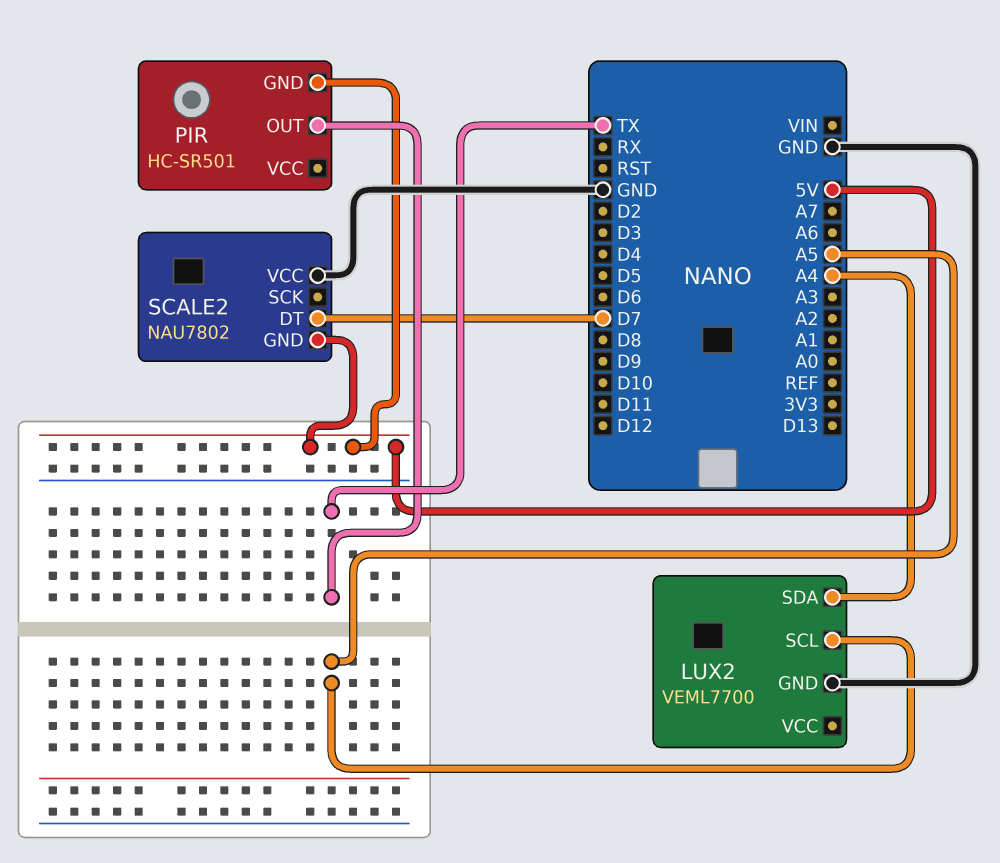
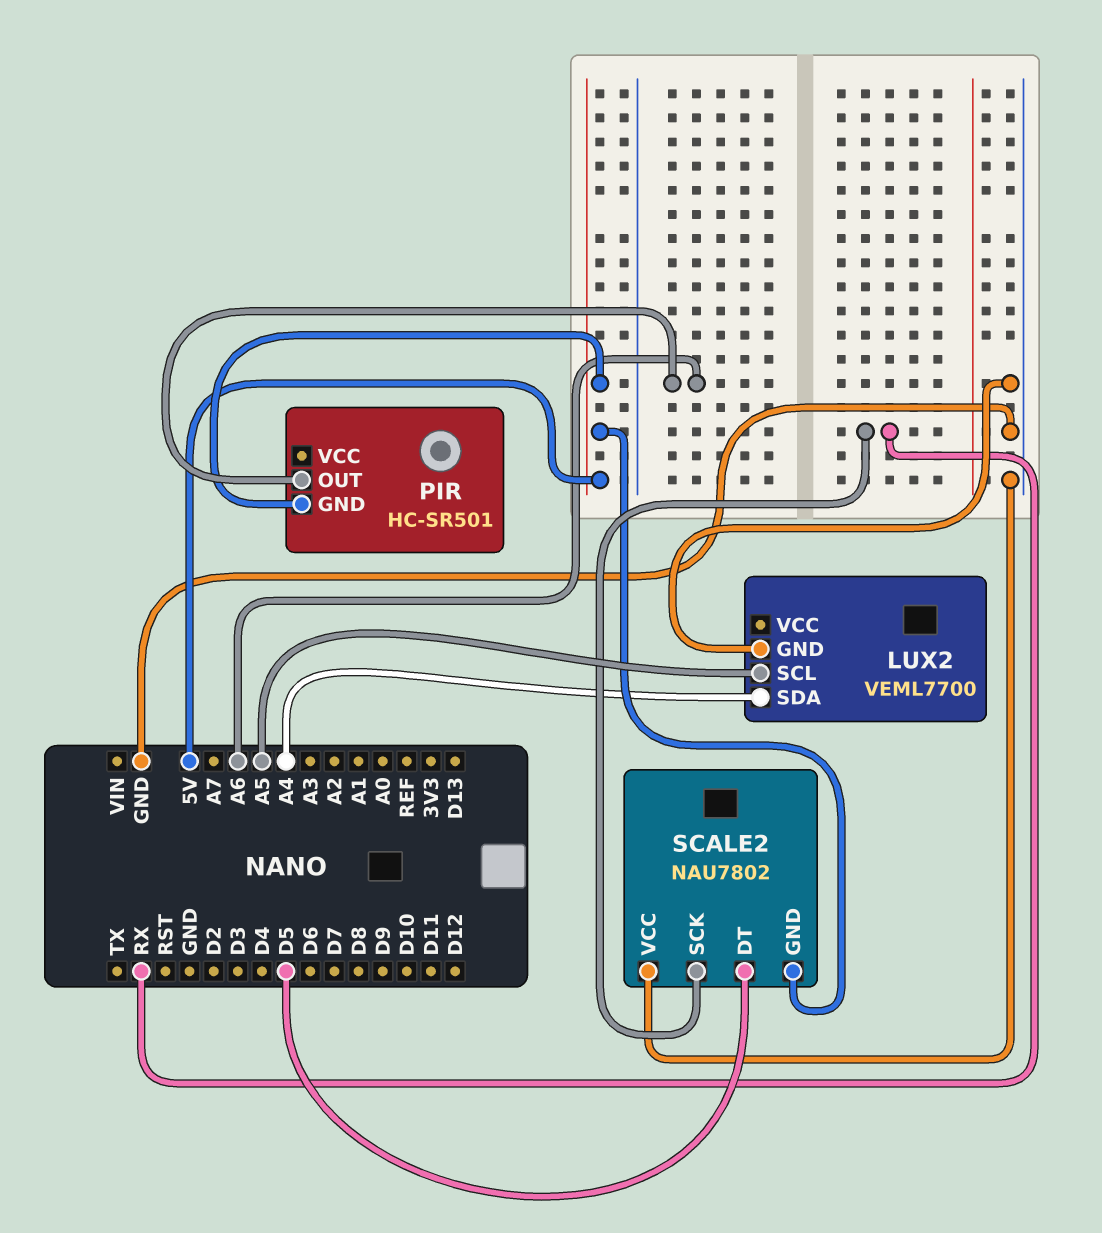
PIR pin OUT: TX -> A6
SCALE2 pin DT: D7 -> D5
SCALE2 pin SCK: none -> RX

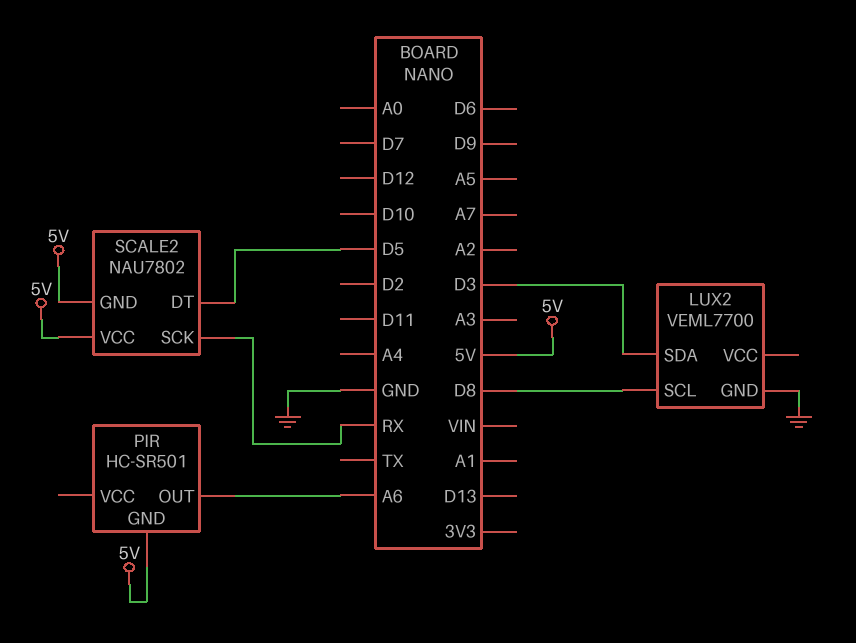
LUX2 pin SCL: A5 -> D8
LUX2 pin SDA: A4 -> D3
SCALE2 pin VCC: GND -> 5V

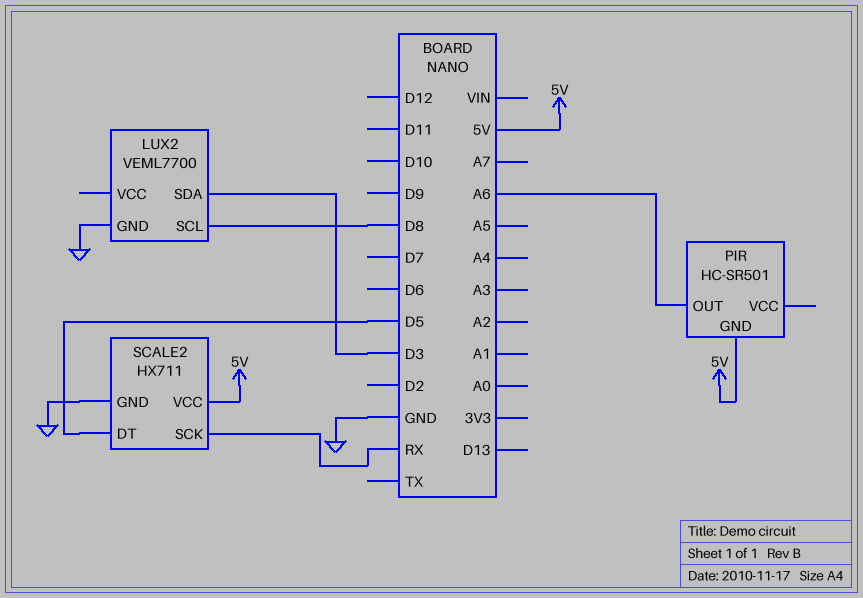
SCALE2: NAU7802 -> HX711
SCALE2 pin GND: 5V -> GND

